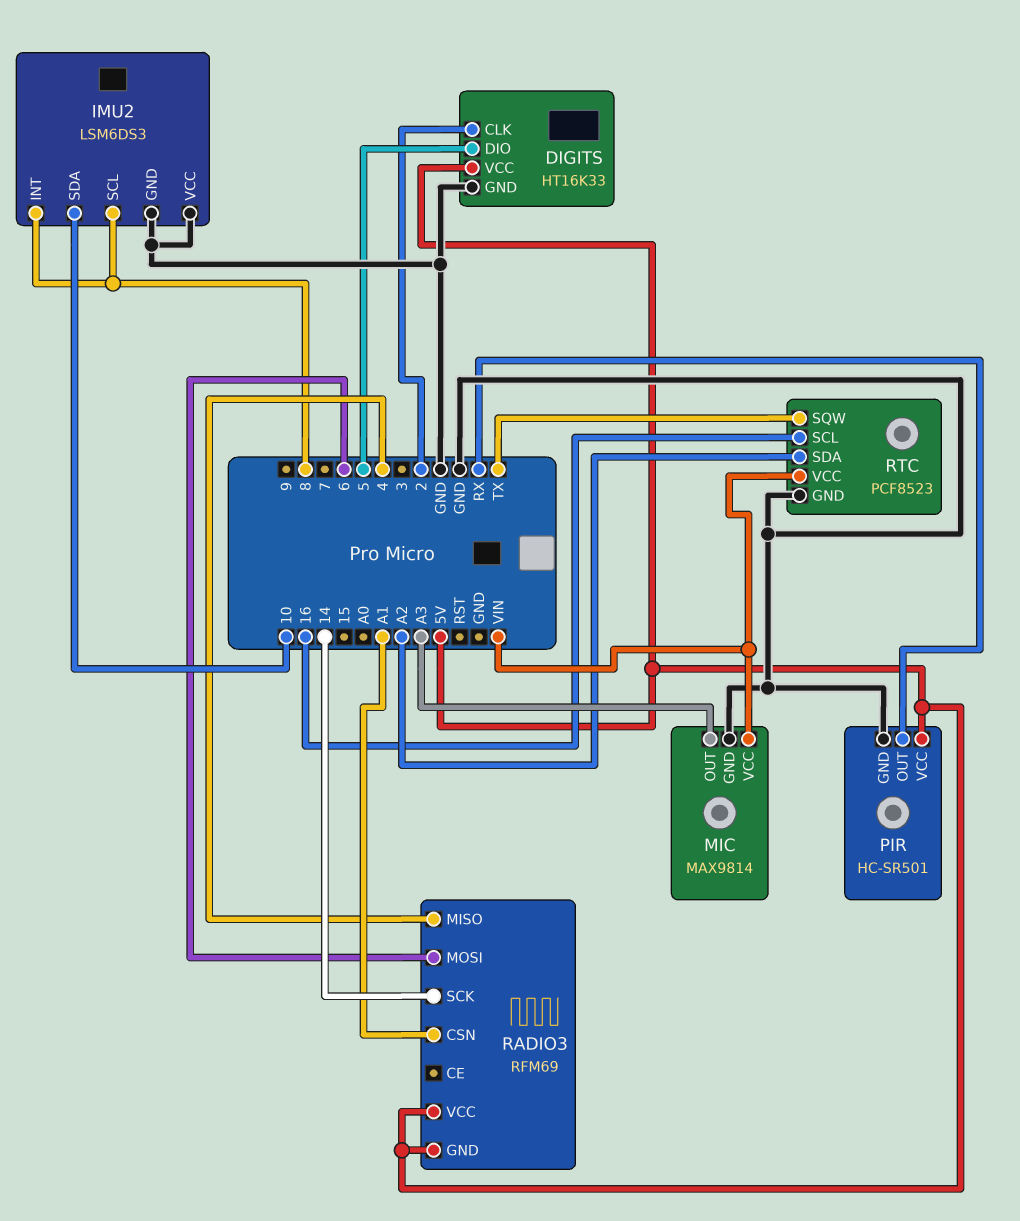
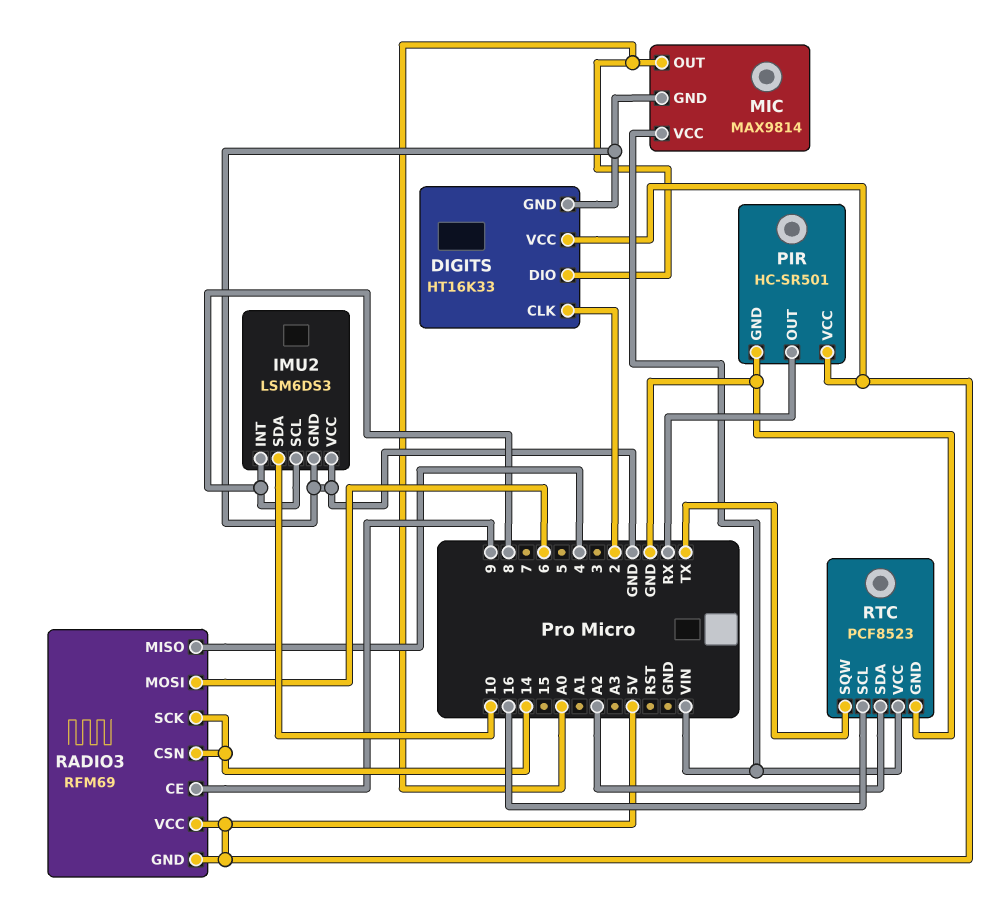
DIGITS pin DIO: 5 -> A0
MIC pin OUT: A3 -> A0
RADIO3 pin CE: none -> 9
RADIO3 pin CSN: A1 -> 14

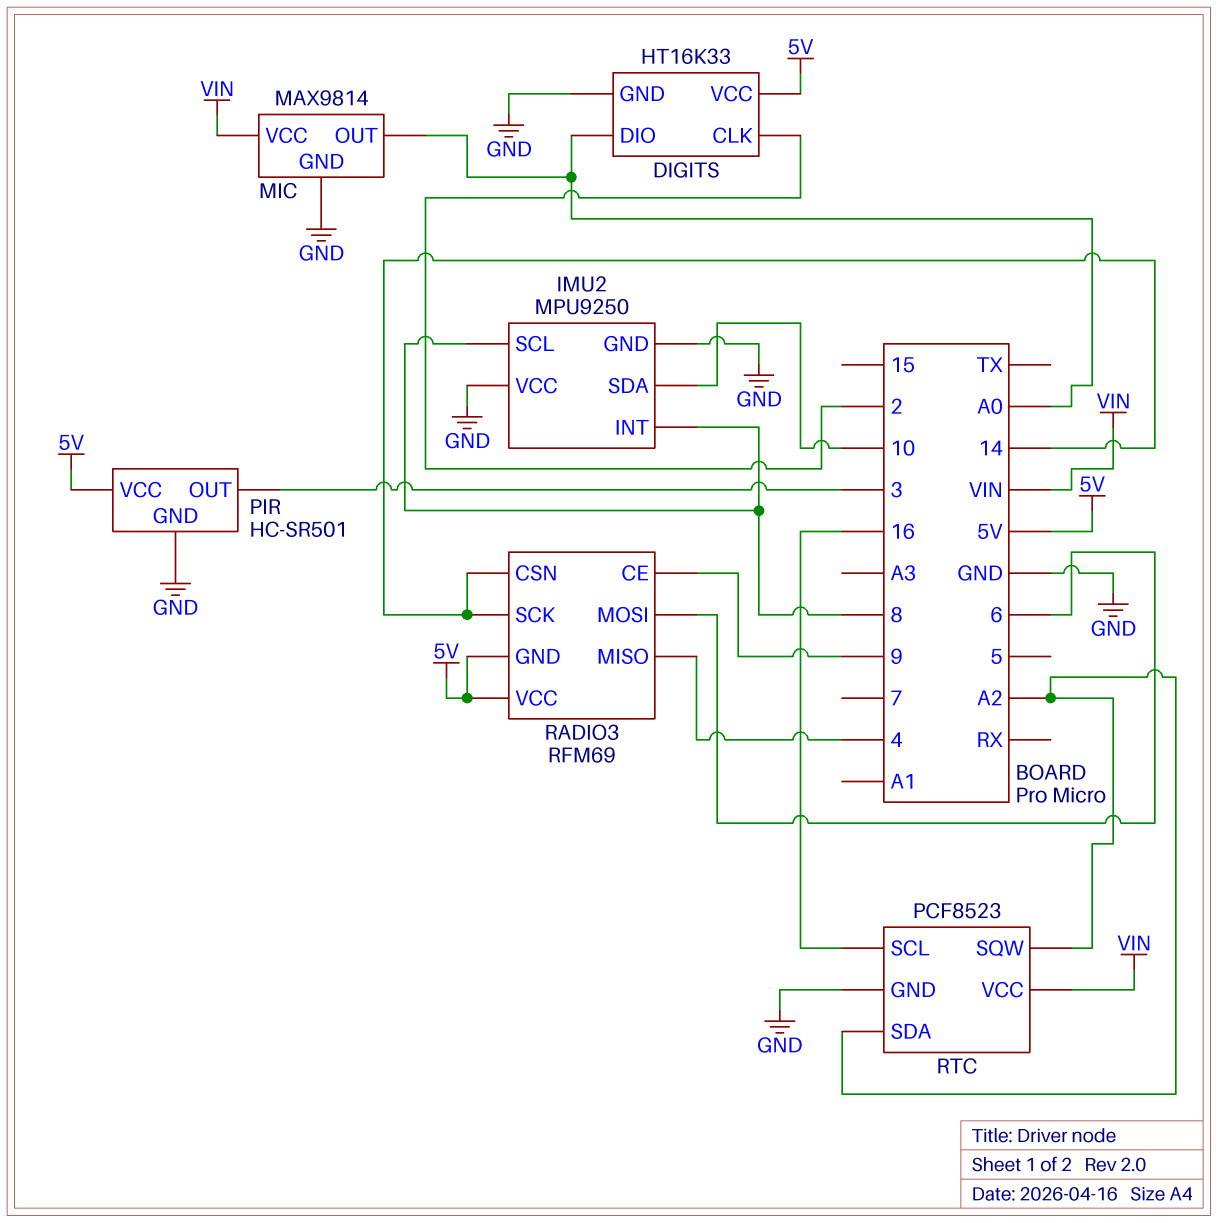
IMU2: LSM6DS3 -> MPU9250
PIR pin OUT: RX -> 3
RTC pin SQW: TX -> A2

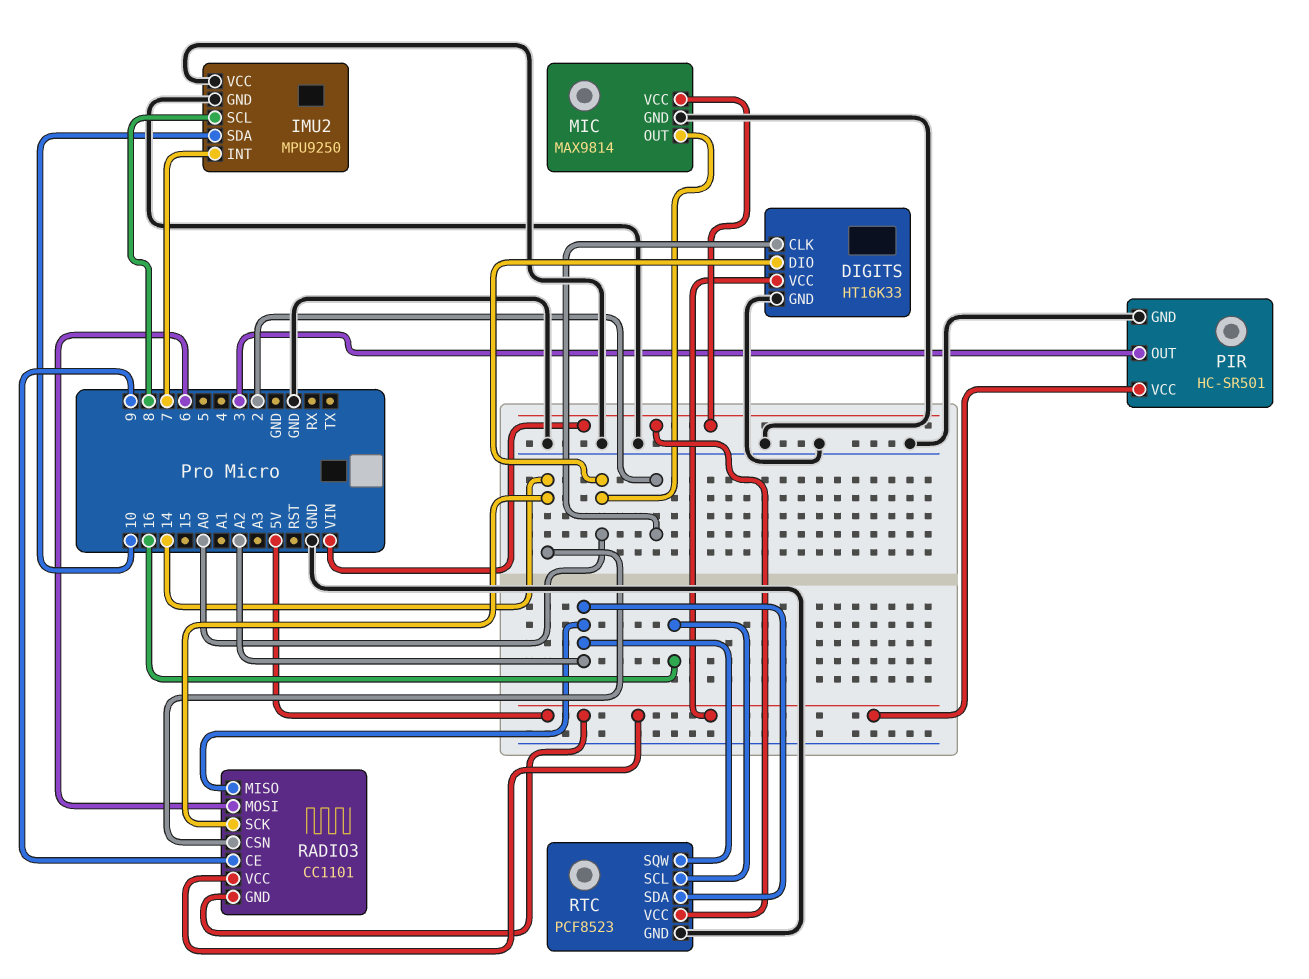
IMU2 pin INT: 8 -> 7
RADIO3: RFM69 -> CC1101
RADIO3 pin MISO: 4 -> A2

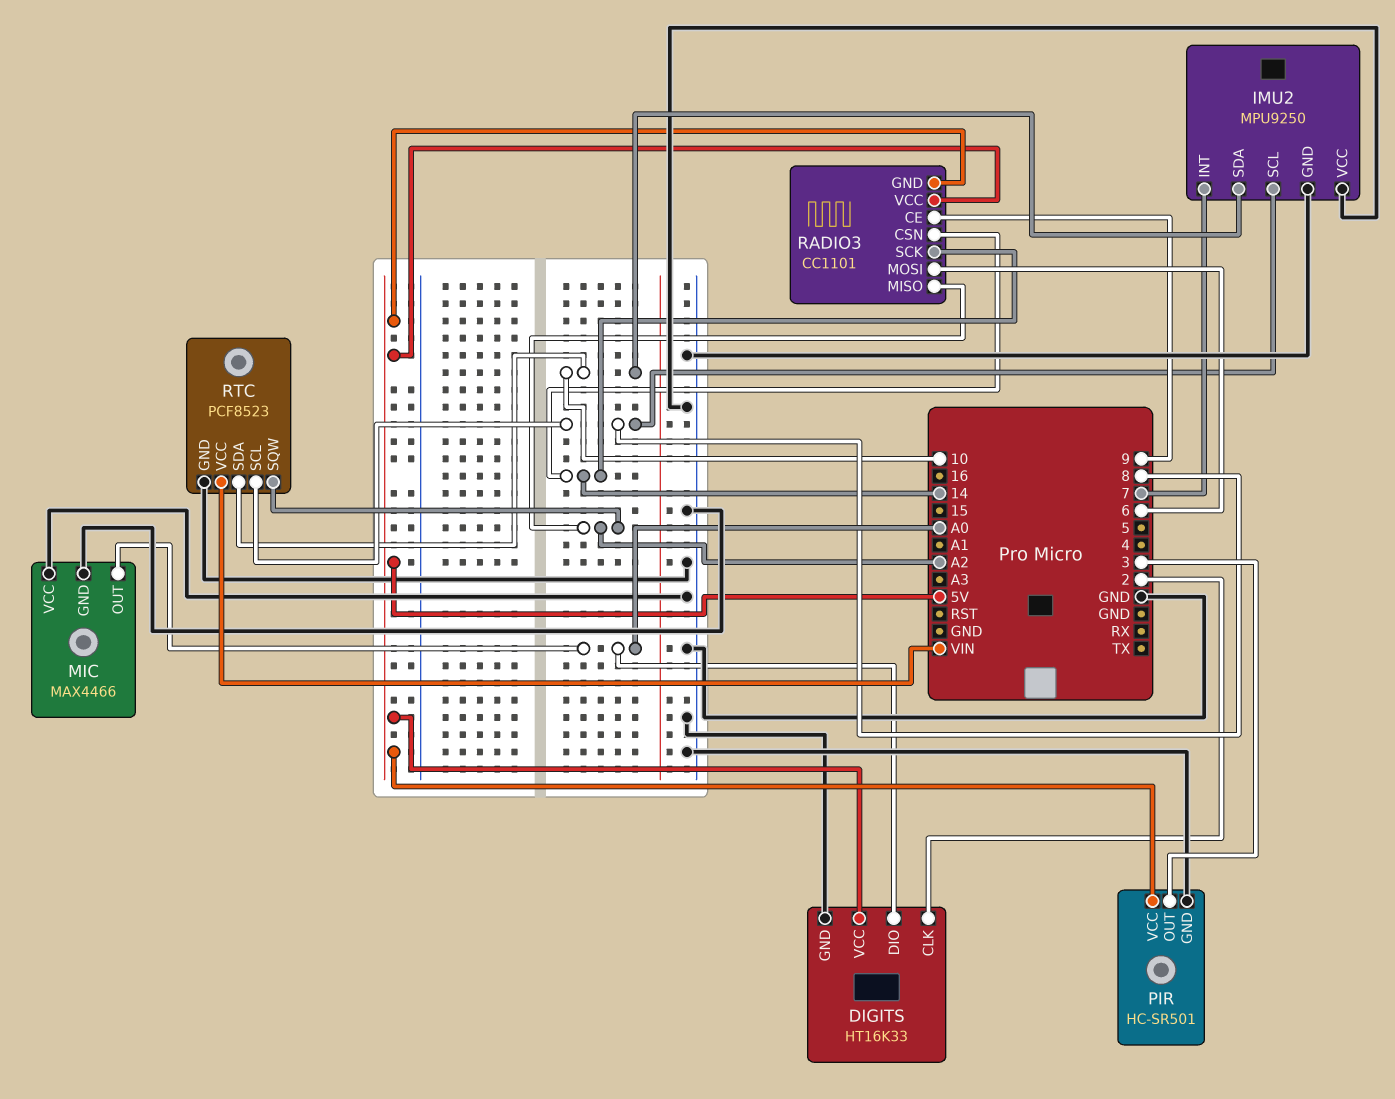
MIC: MAX9814 -> MAX4466
MIC pin VCC: VIN -> GND
RTC pin SCL: 16 -> 8
RTC pin SDA: A2 -> 10

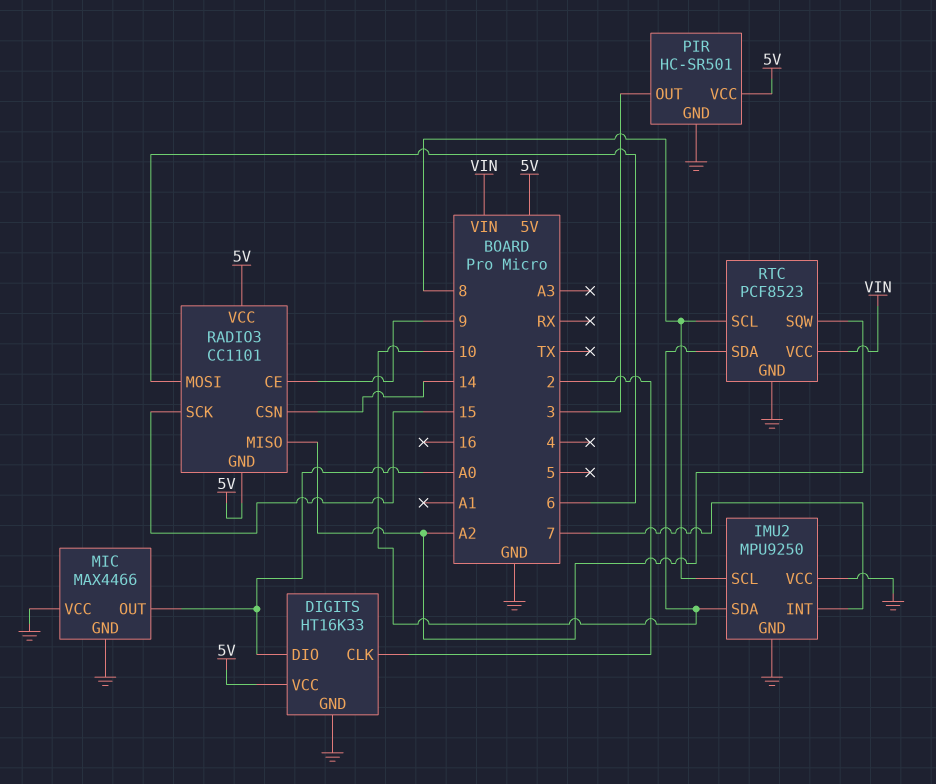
RADIO3 pin SCK: 14 -> 15

